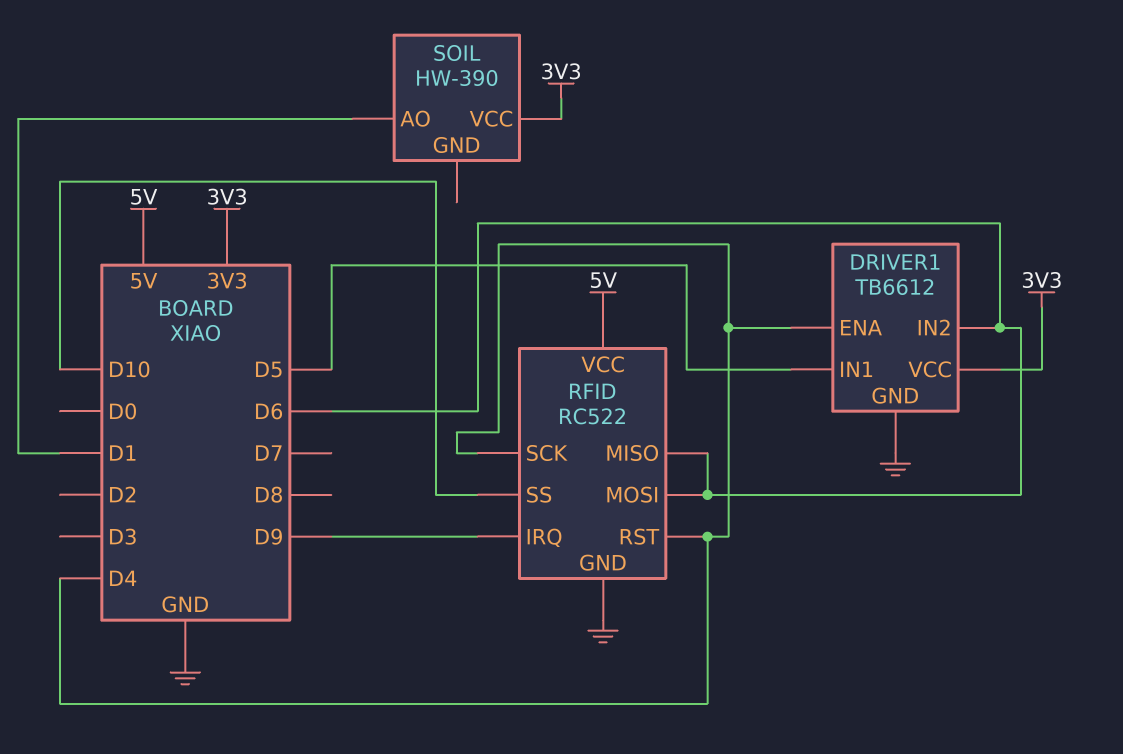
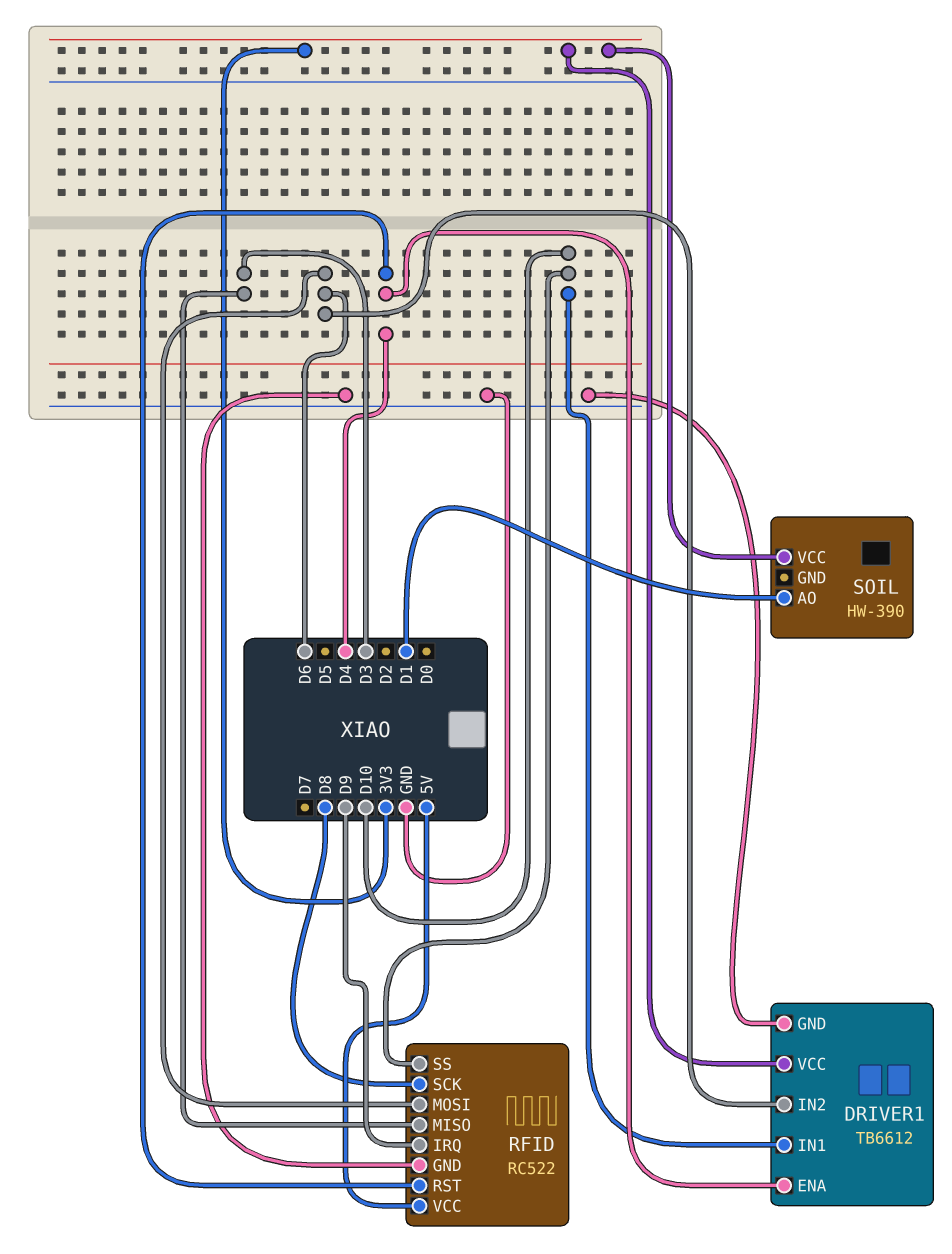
DRIVER1 pin IN1: D5 -> D10
RFID pin MISO: D6 -> D3
RFID pin SCK: D4 -> D8

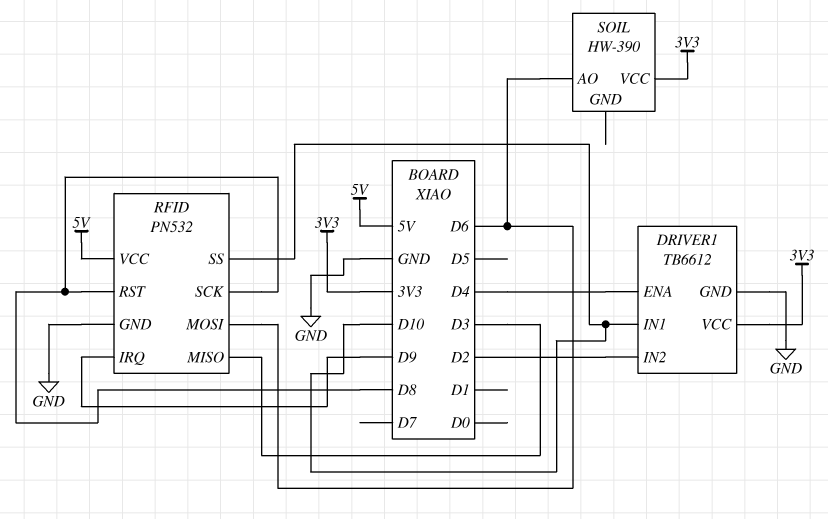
DRIVER1 pin IN2: D6 -> D2
RFID: RC522 -> PN532
RFID pin RST: D4 -> D8
SOIL pin AO: D1 -> D6

